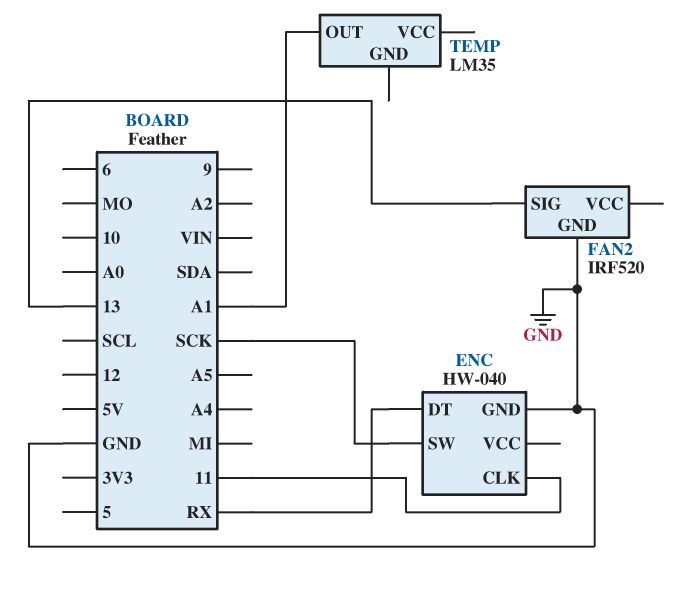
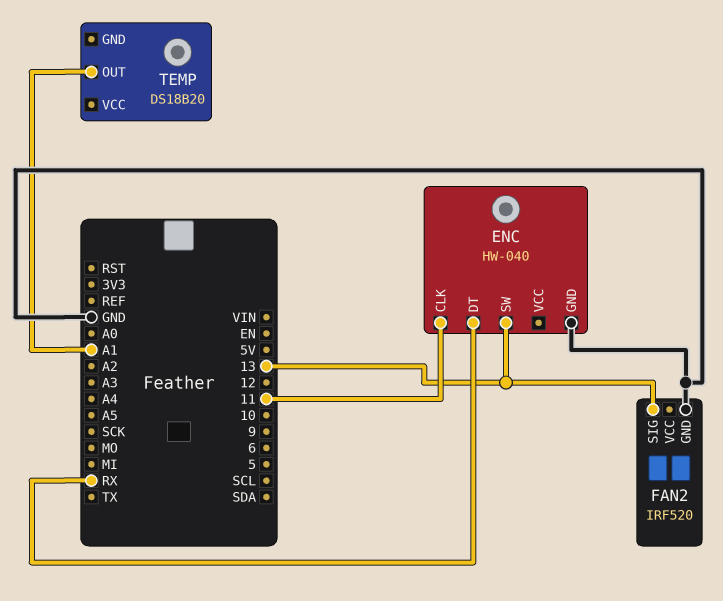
ENC pin SW: SCK -> 13
TEMP: LM35 -> DS18B20

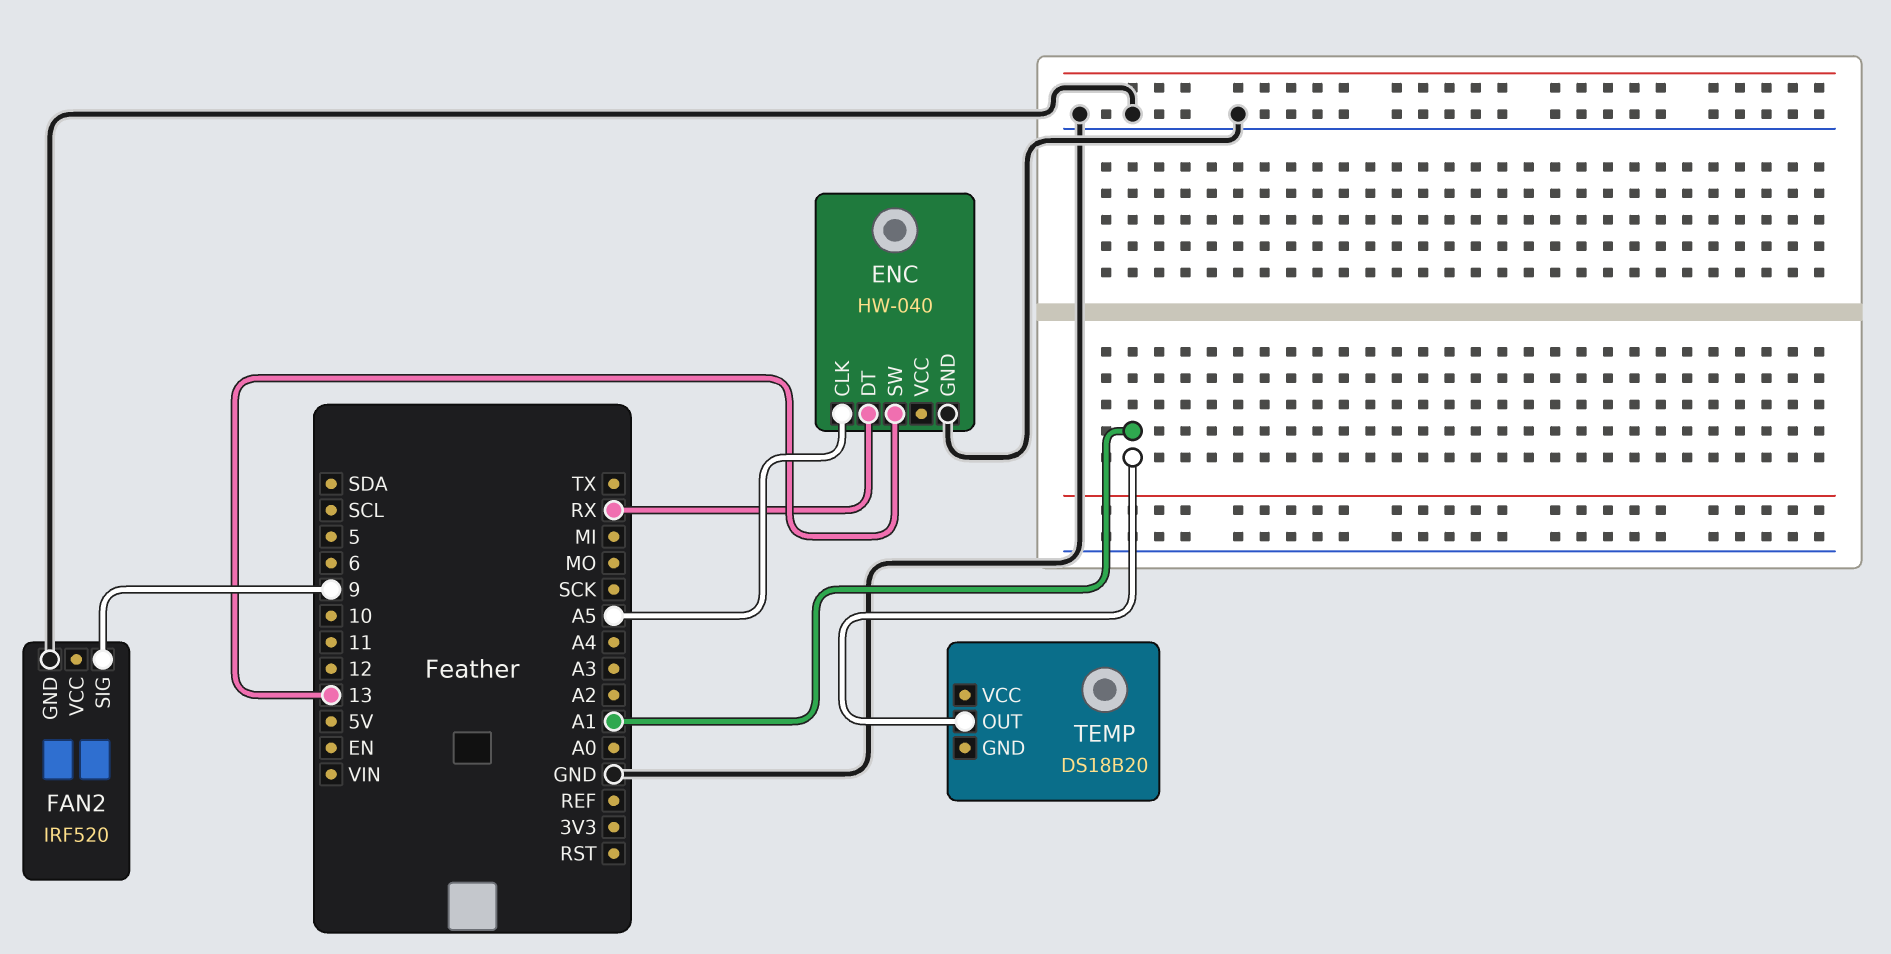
ENC pin CLK: 11 -> A5
FAN2 pin SIG: 13 -> 9

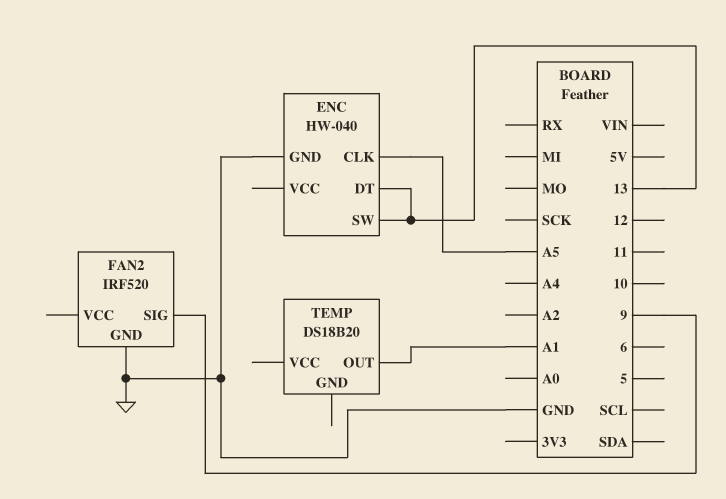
ENC pin DT: RX -> 13

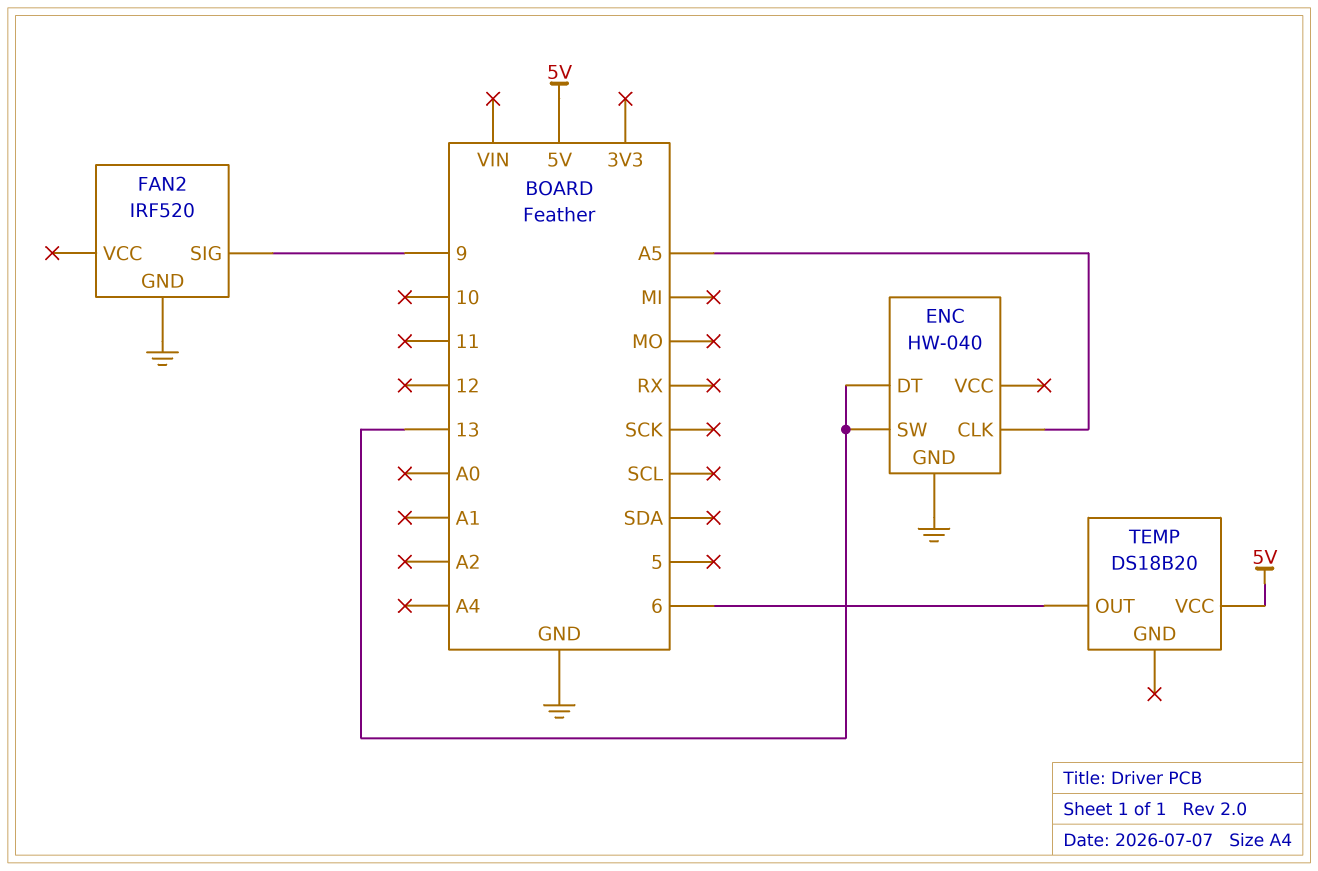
TEMP pin OUT: A1 -> 6
TEMP pin VCC: none -> 5V

